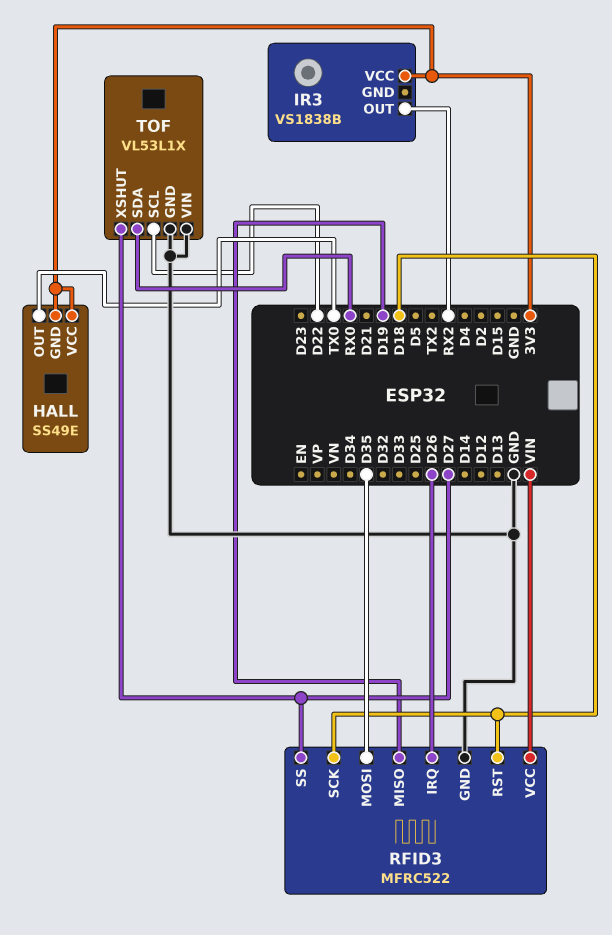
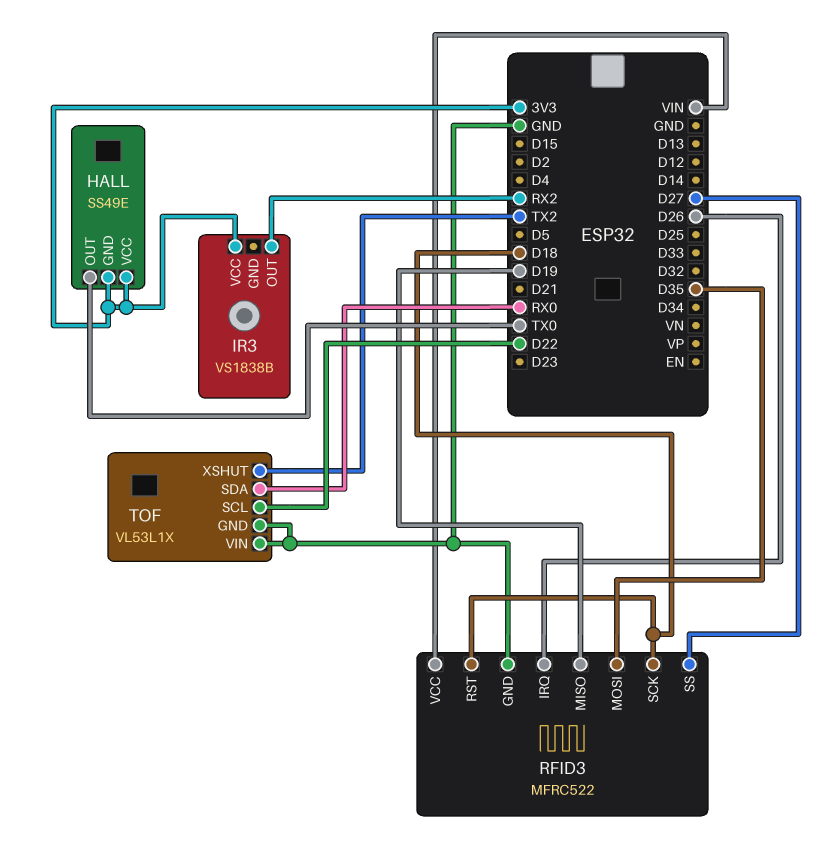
TOF pin XSHUT: D27 -> TX2

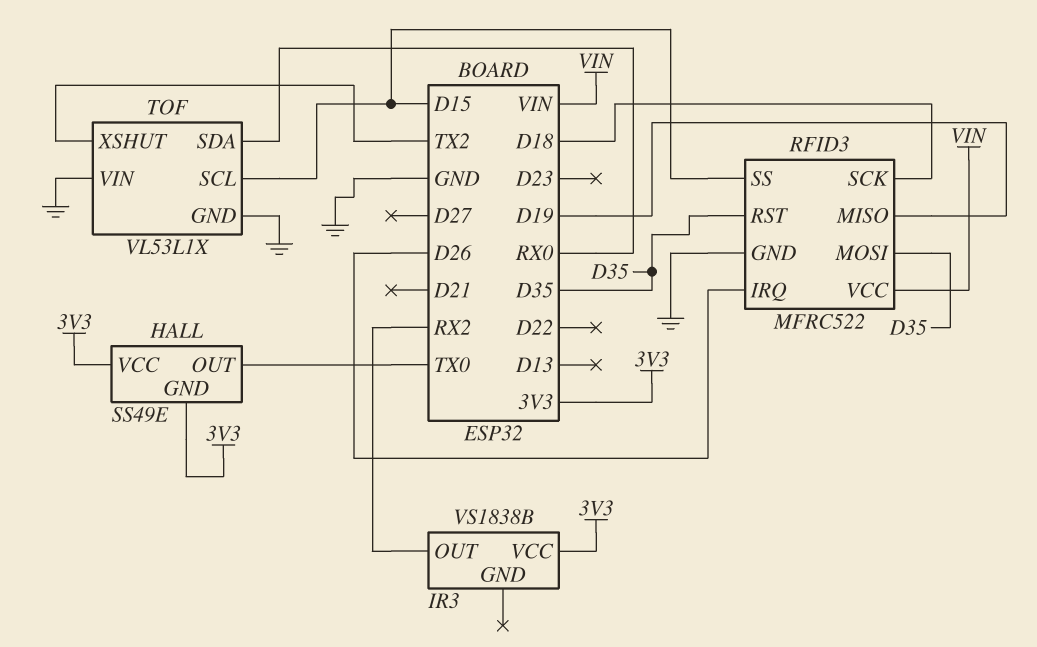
RFID3 pin RST: D18 -> D35
RFID3 pin SS: D27 -> D15
TOF pin SCL: D22 -> D15

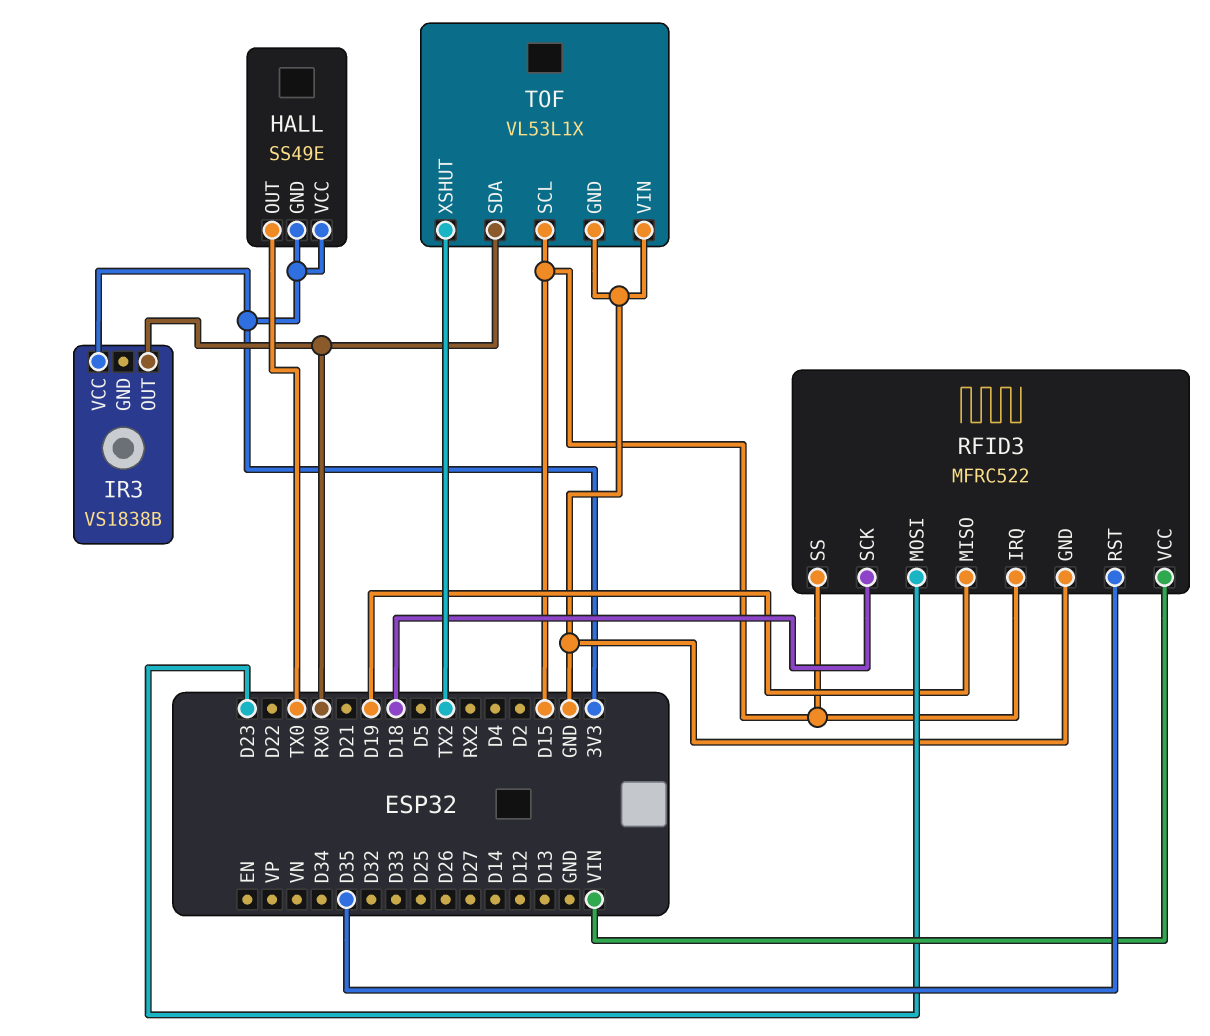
IR3 pin OUT: RX2 -> RX0
RFID3 pin IRQ: D26 -> D15
RFID3 pin MOSI: D35 -> D23

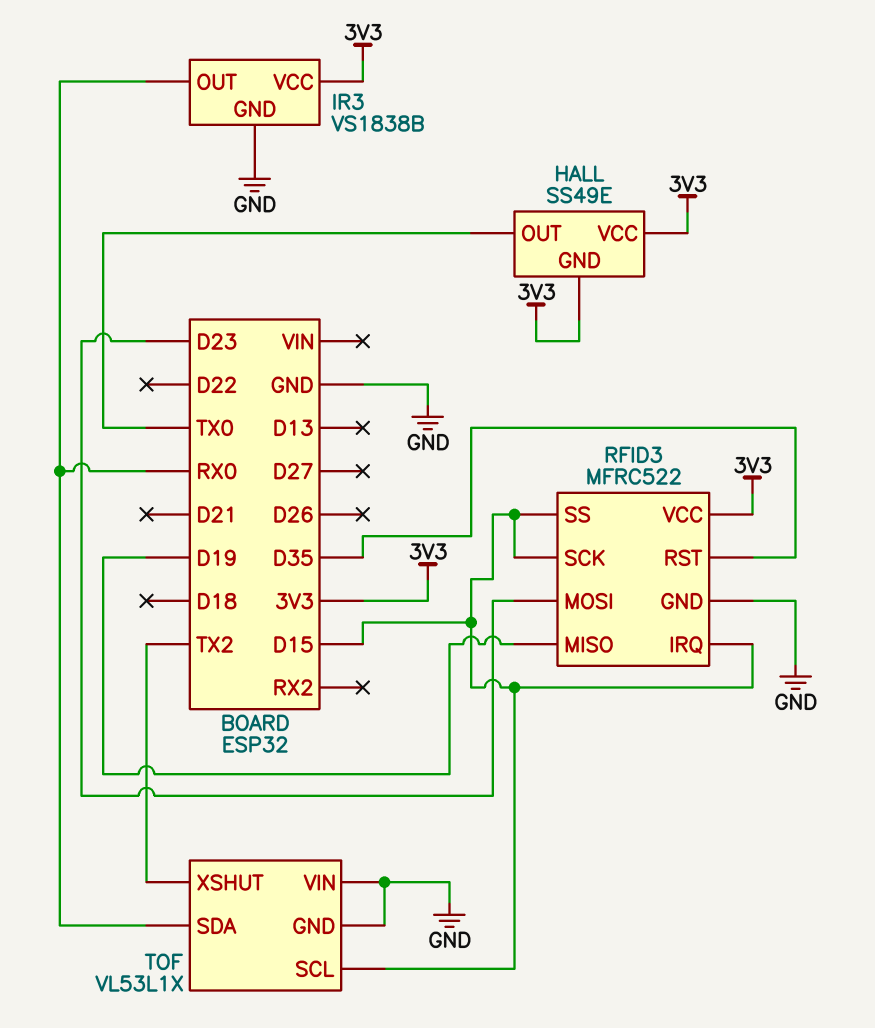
IR3 pin GND: none -> GND
RFID3 pin SCK: D18 -> D15
RFID3 pin VCC: VIN -> 3V3

